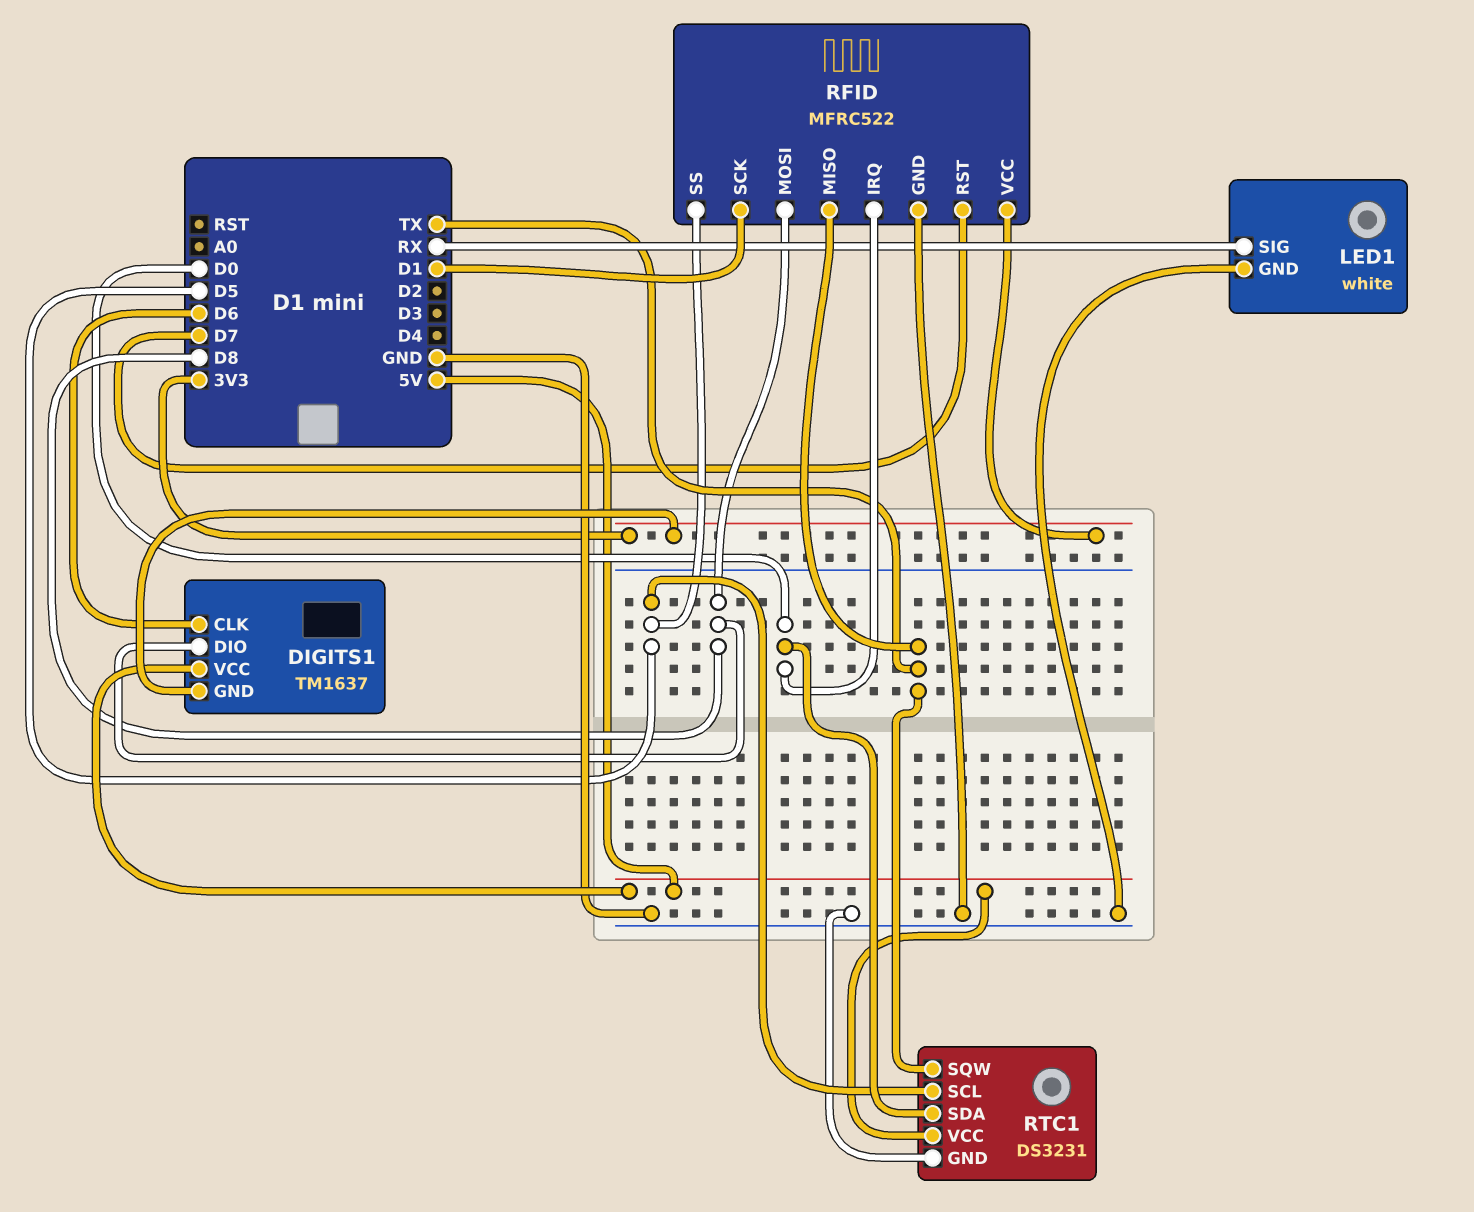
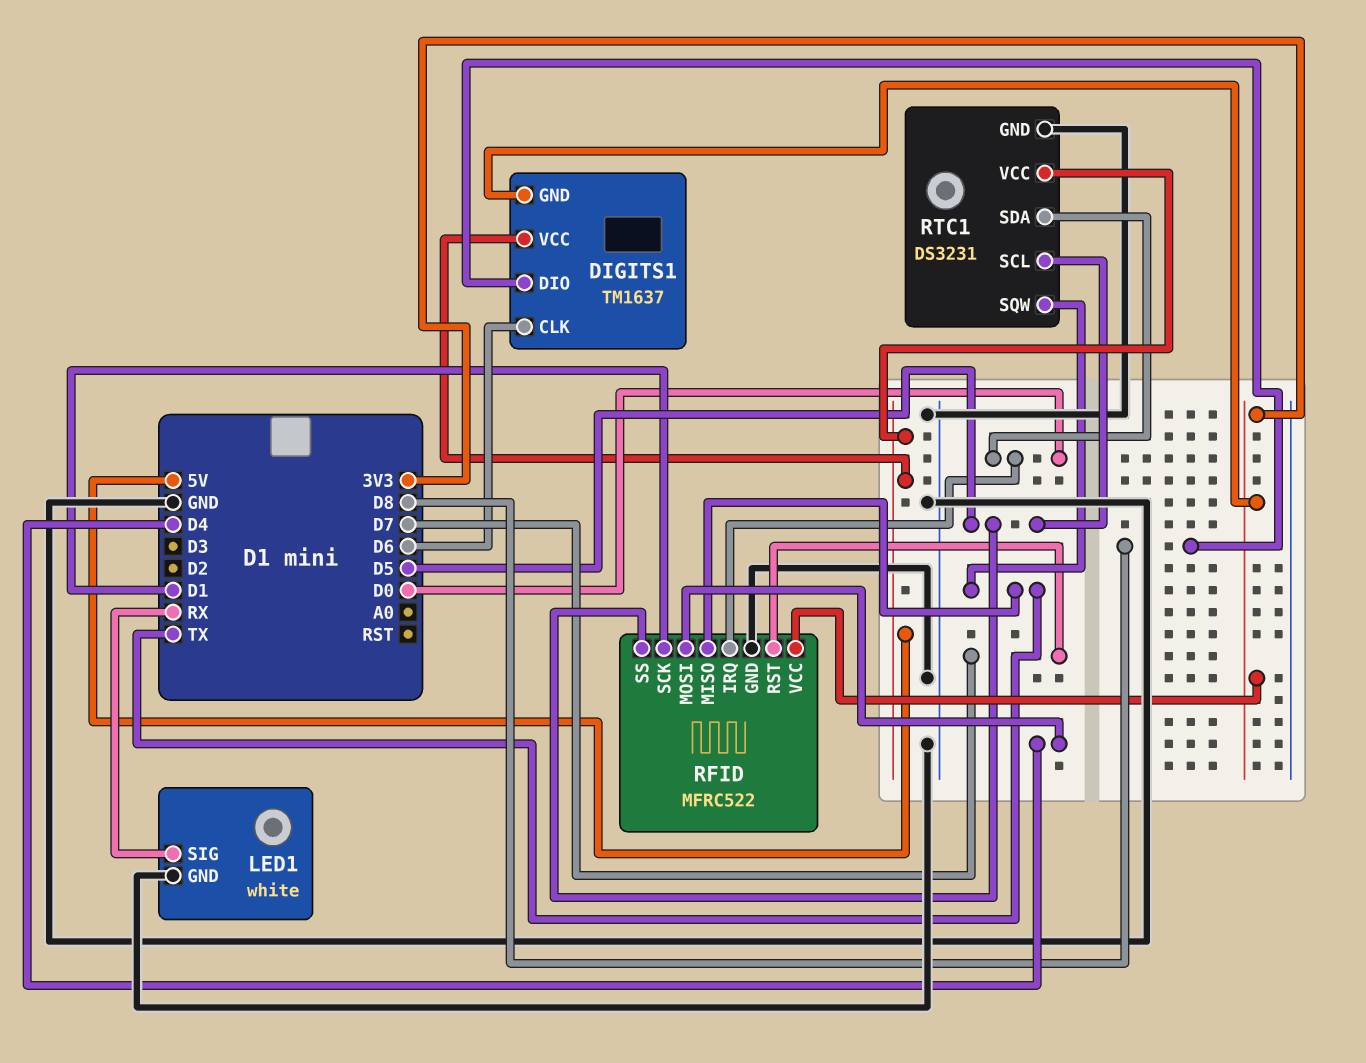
RFID pin MOSI: D8 -> D4

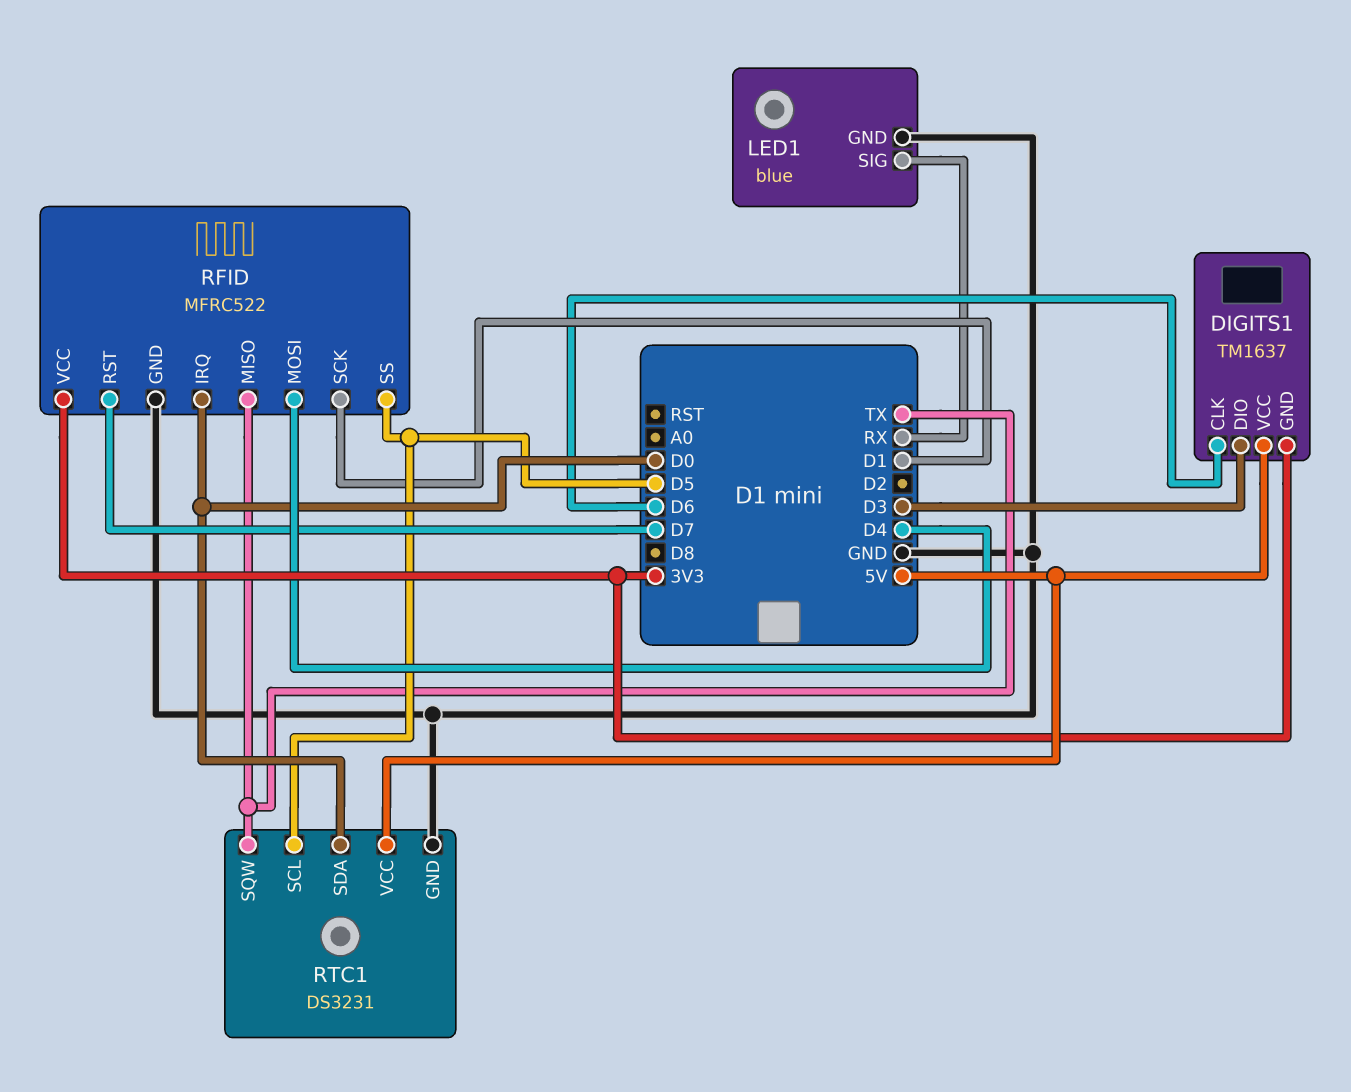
DIGITS1 pin DIO: D8 -> D3
LED1: white -> blue

